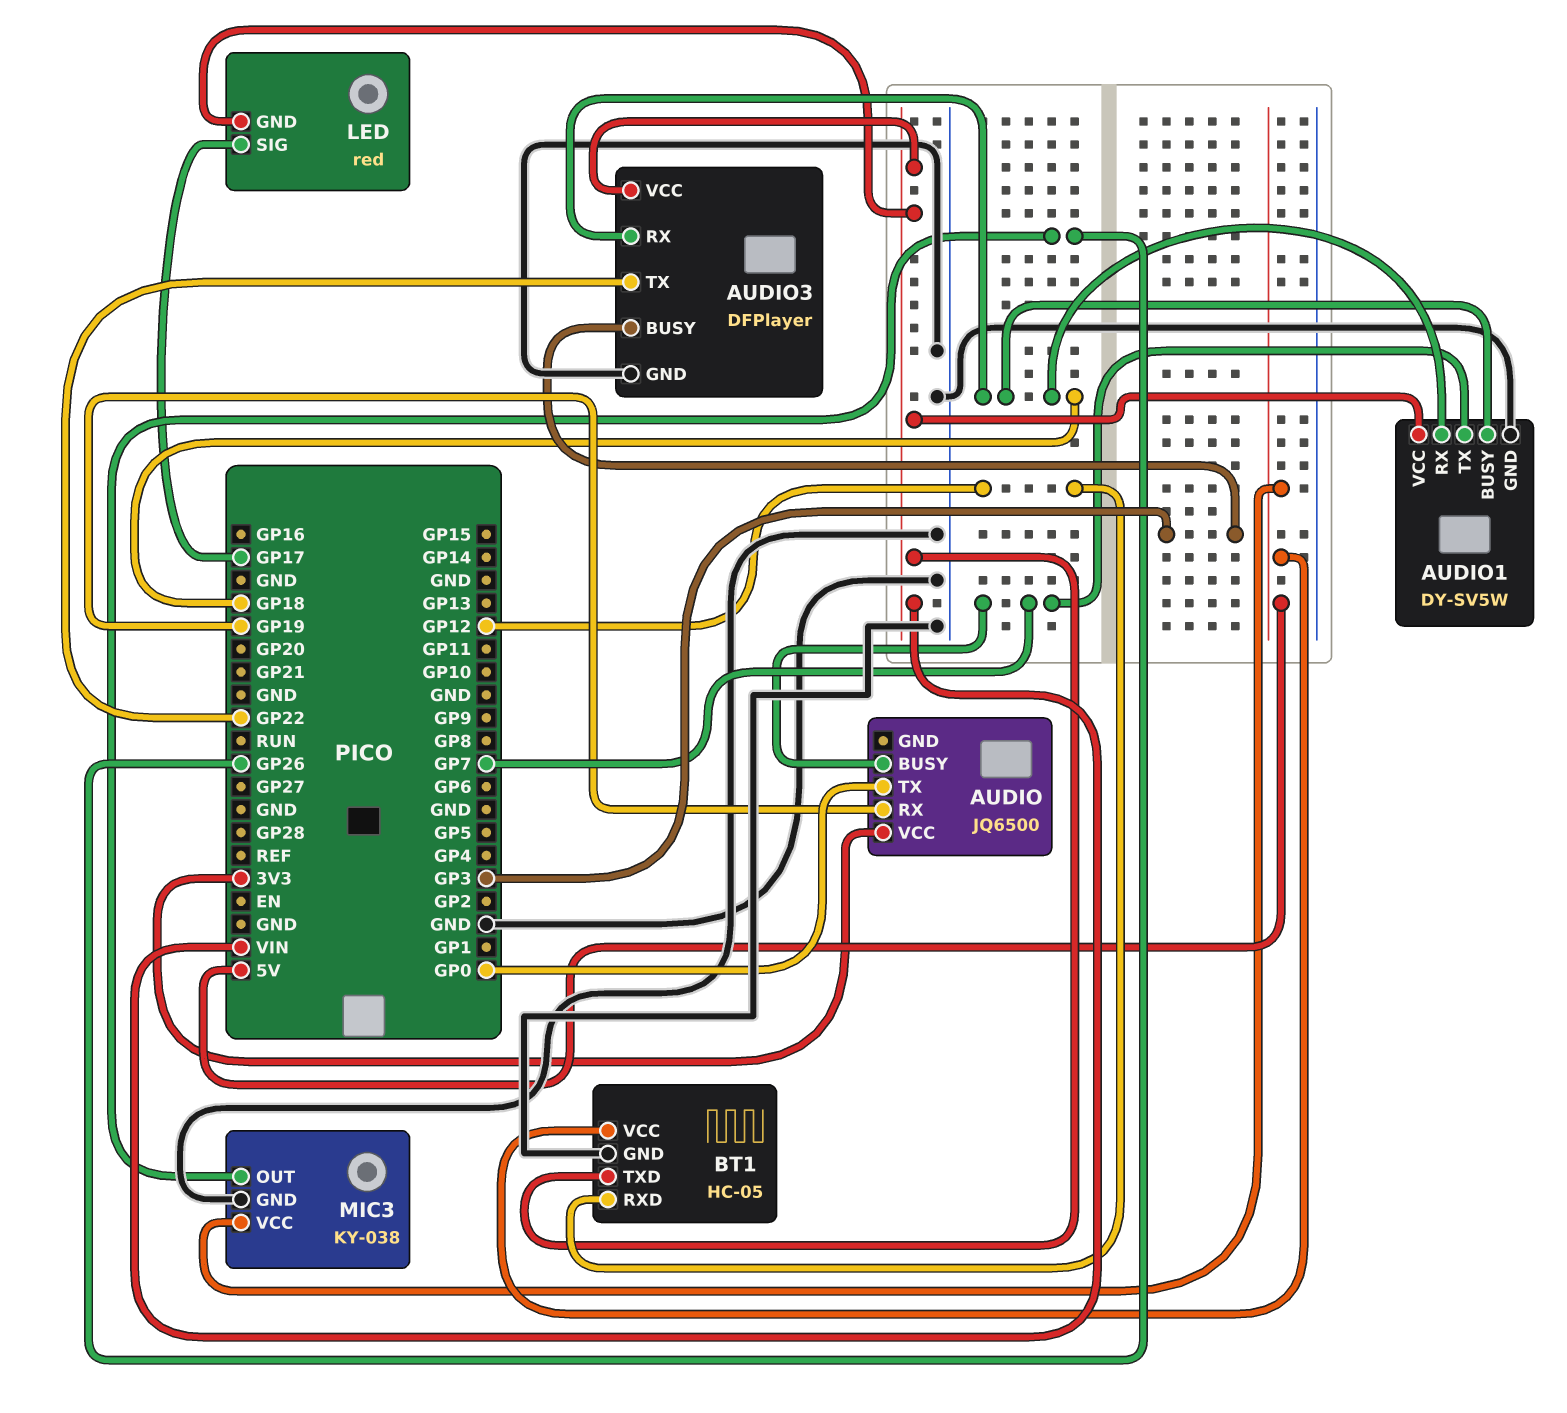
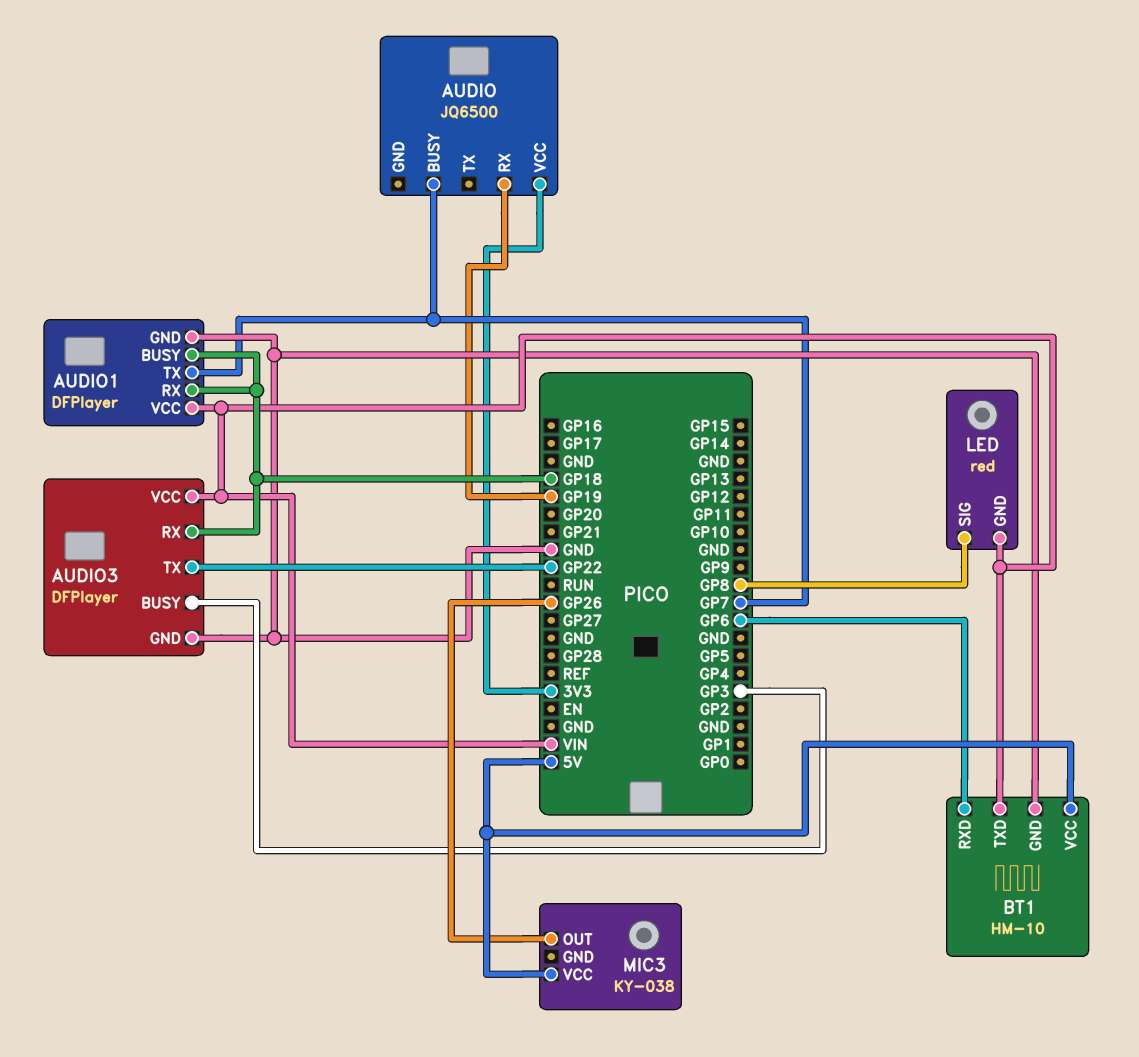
AUDIO pin TX: GP0 -> none
AUDIO1: DY-SV5W -> DFPlayer
BT1: HC-05 -> HM-10
BT1 pin RXD: GP12 -> GP6
LED pin SIG: GP17 -> GP8
MIC3 pin GND: GND -> none

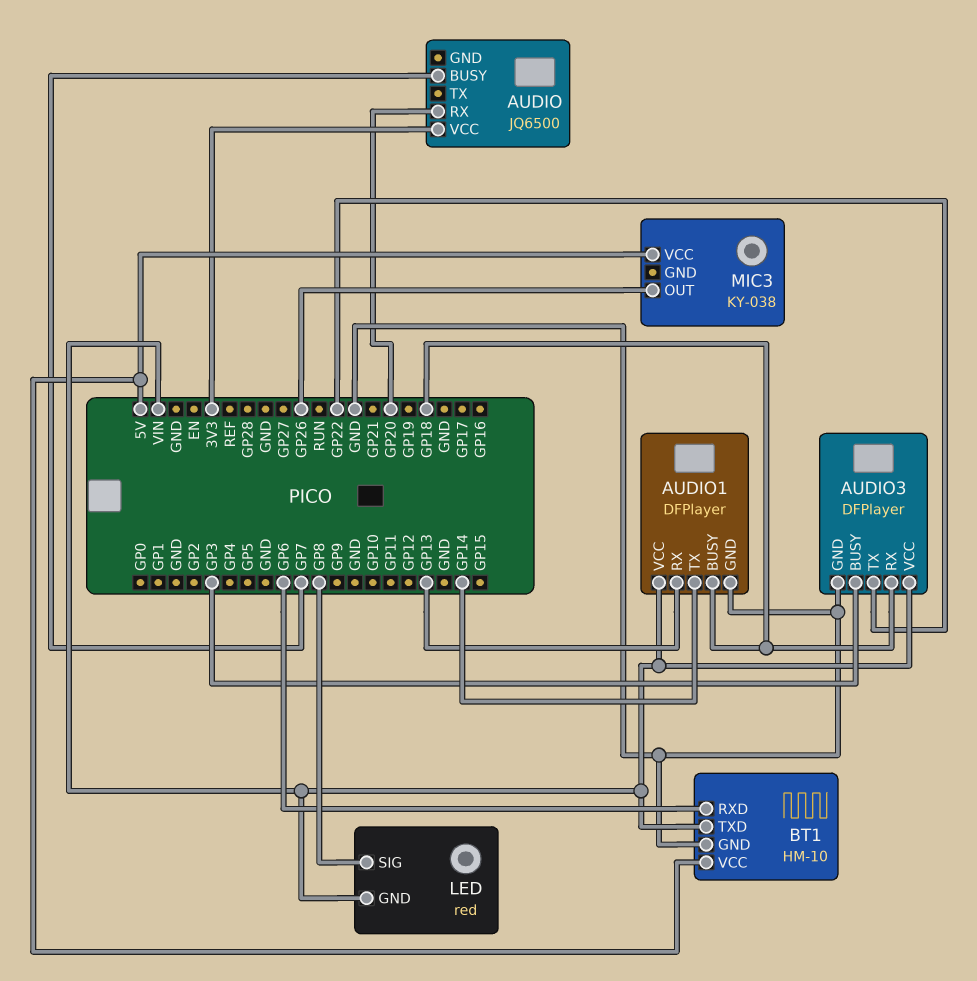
AUDIO pin RX: GP19 -> GP20
AUDIO1 pin RX: GP18 -> GP13
AUDIO1 pin TX: GP7 -> GP14

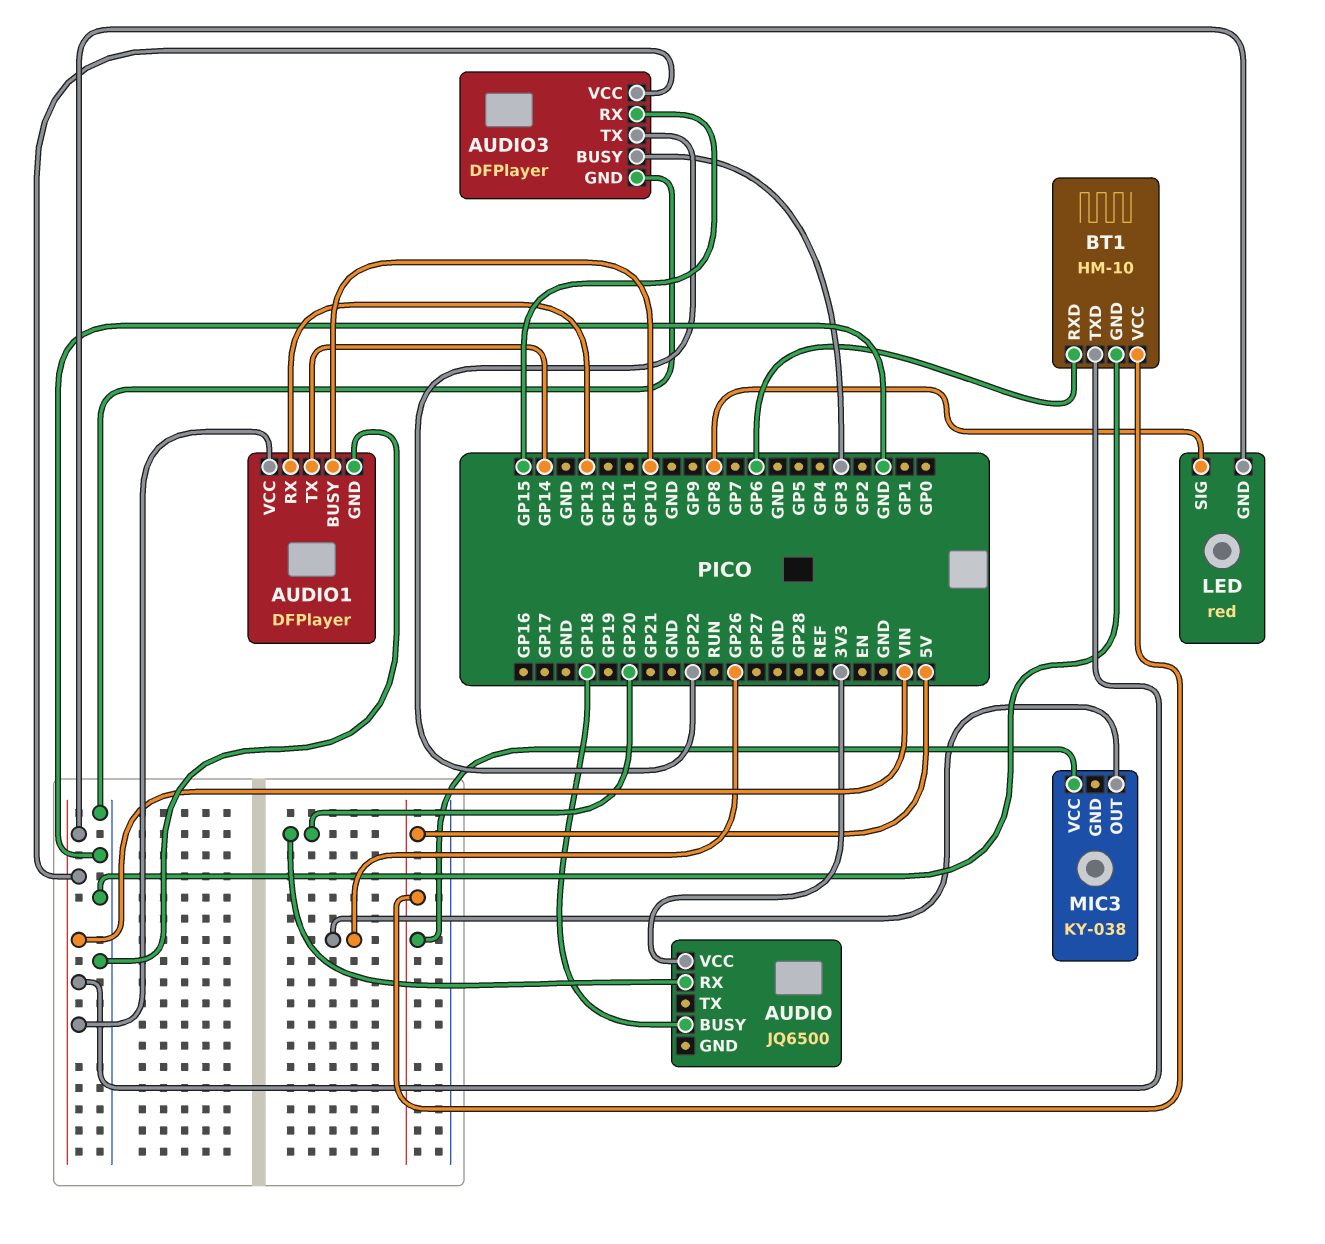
AUDIO pin BUSY: GP7 -> GP18
AUDIO1 pin BUSY: GP18 -> GP10
AUDIO3 pin RX: GP18 -> GP15

